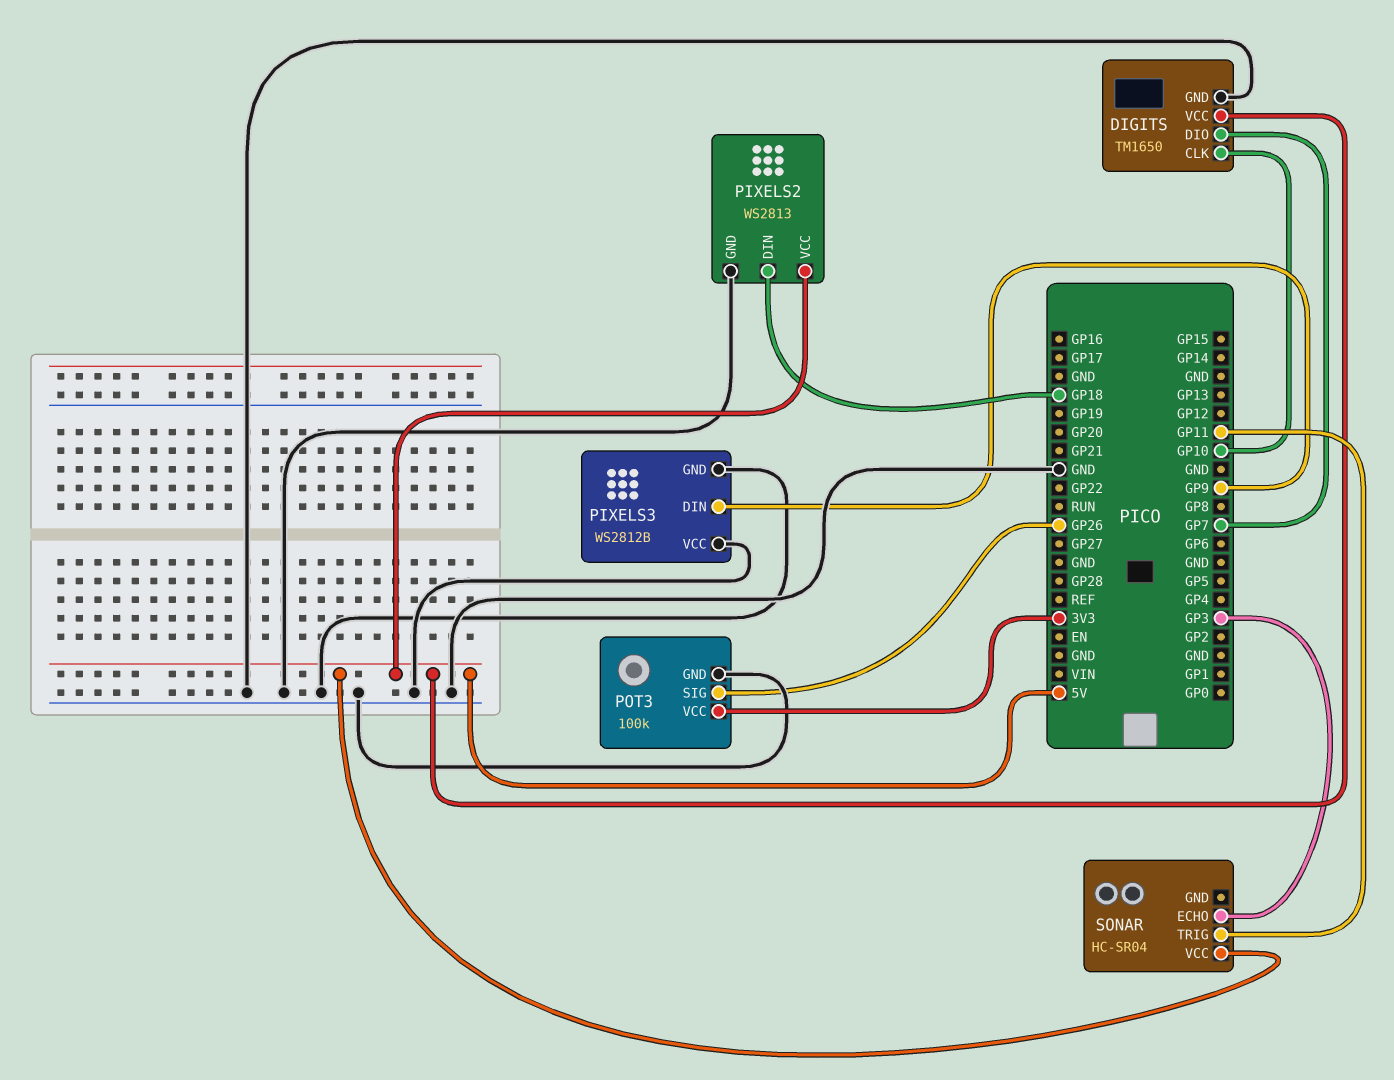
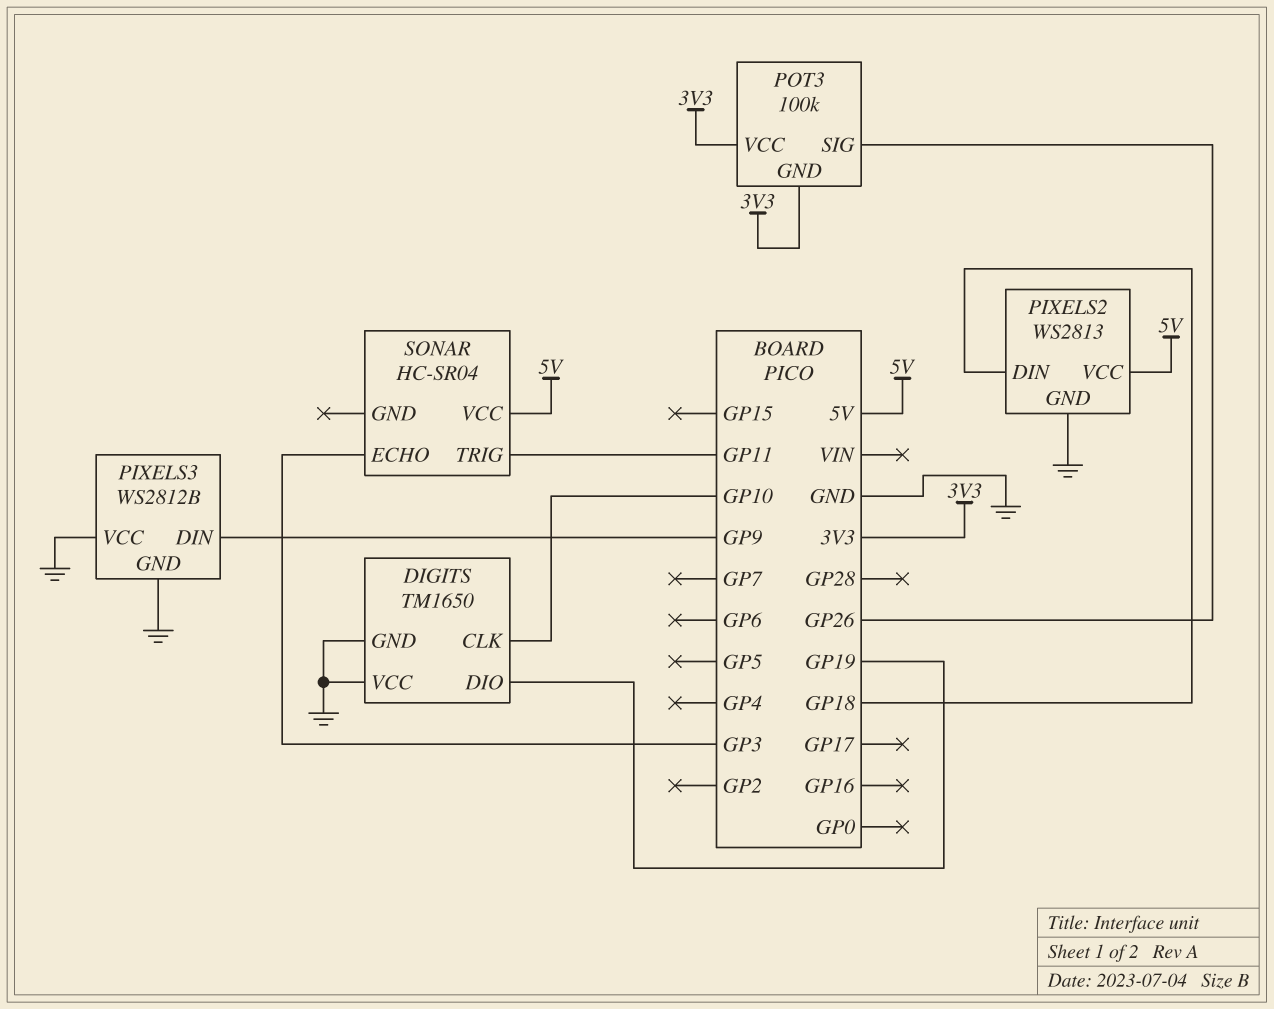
DIGITS pin DIO: GP7 -> GP19
DIGITS pin VCC: 5V -> GND
POT3 pin GND: GND -> 3V3

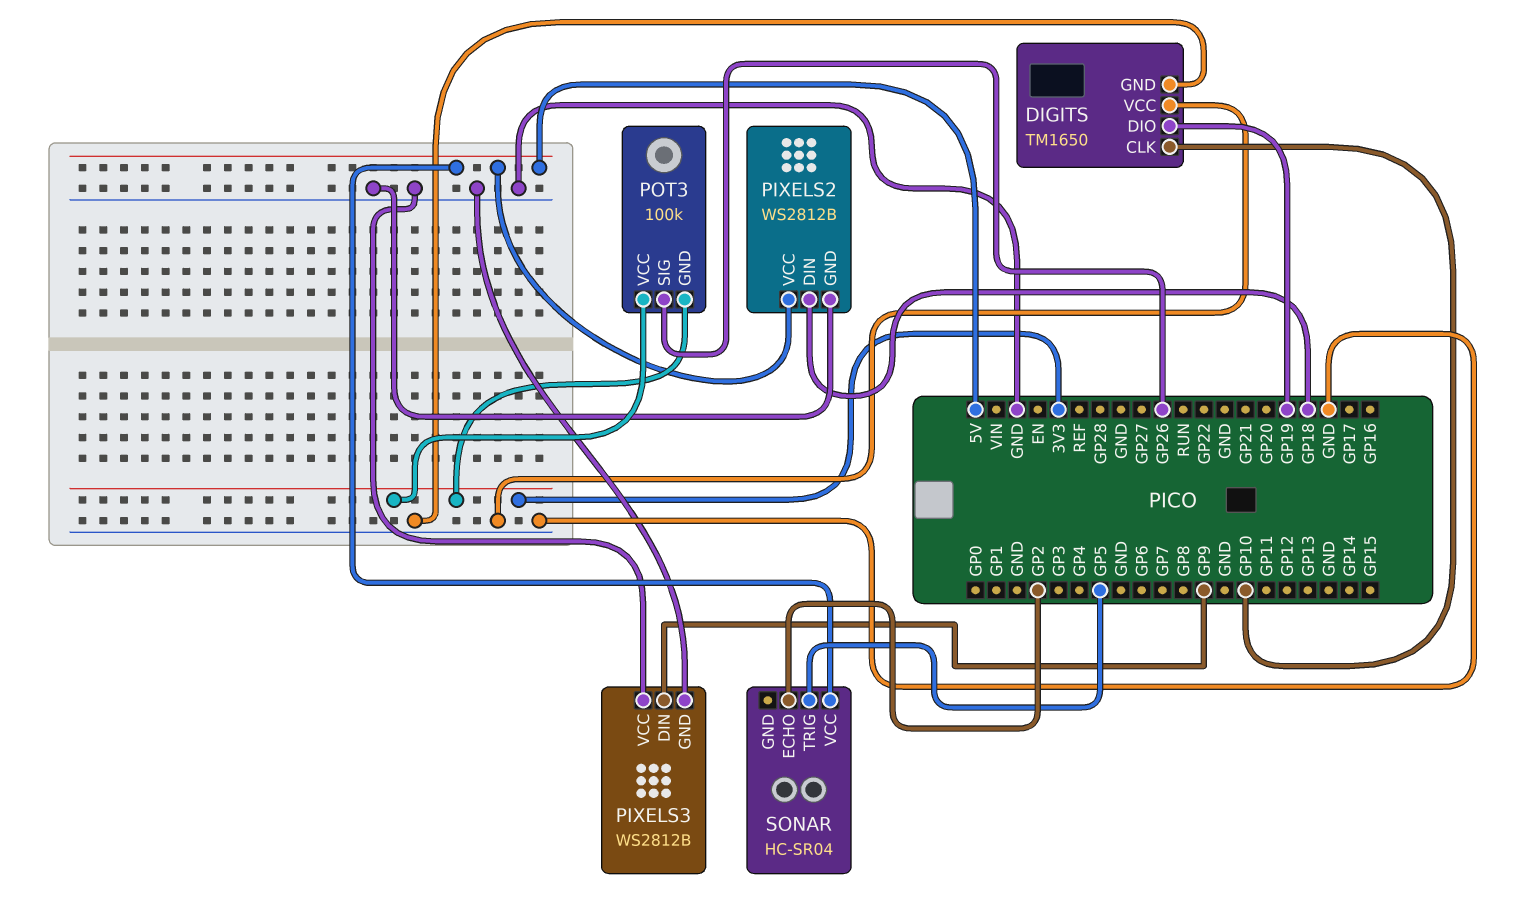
PIXELS2: WS2813 -> WS2812B
SONAR pin ECHO: GP3 -> GP2
SONAR pin TRIG: GP11 -> GP5

